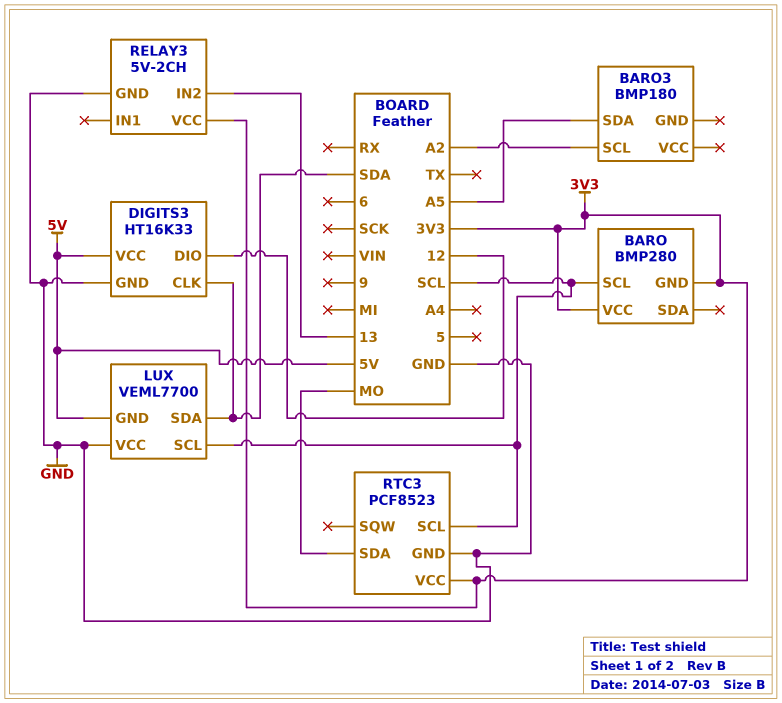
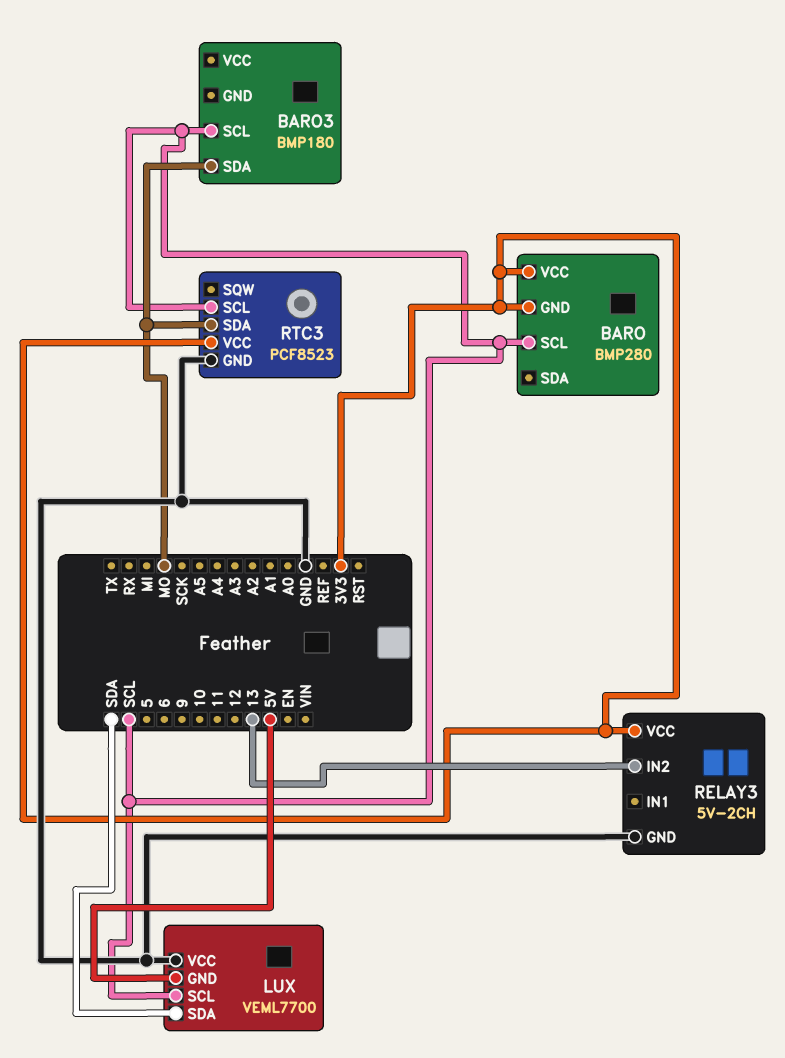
BARO3 pin SCL: A2 -> SCL
BARO3 pin SDA: A5 -> MO
DIGITS3: HT16K33 -> none
DIGITS3 pin CLK: SDA -> none
DIGITS3 pin DIO: 12 -> none
DIGITS3 pin GND: GND -> none
DIGITS3 pin VCC: 5V -> none

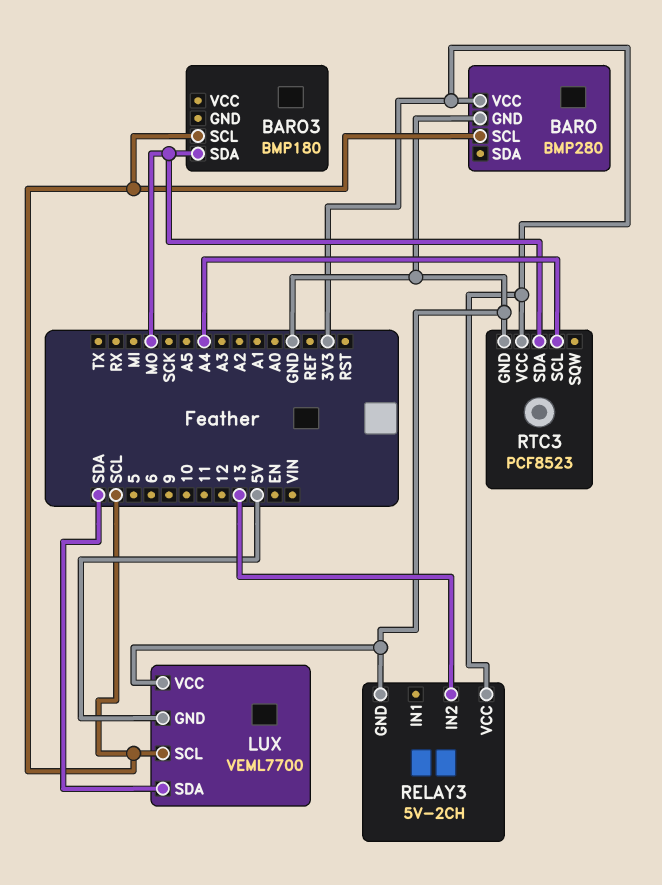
BARO pin GND: 3V3 -> GND
RTC3 pin SCL: SCL -> A4

